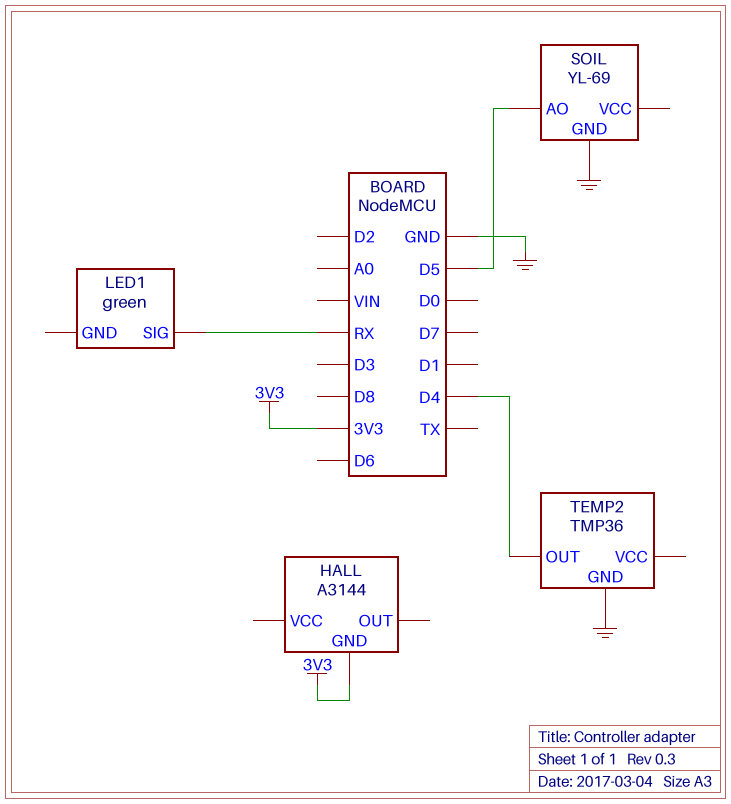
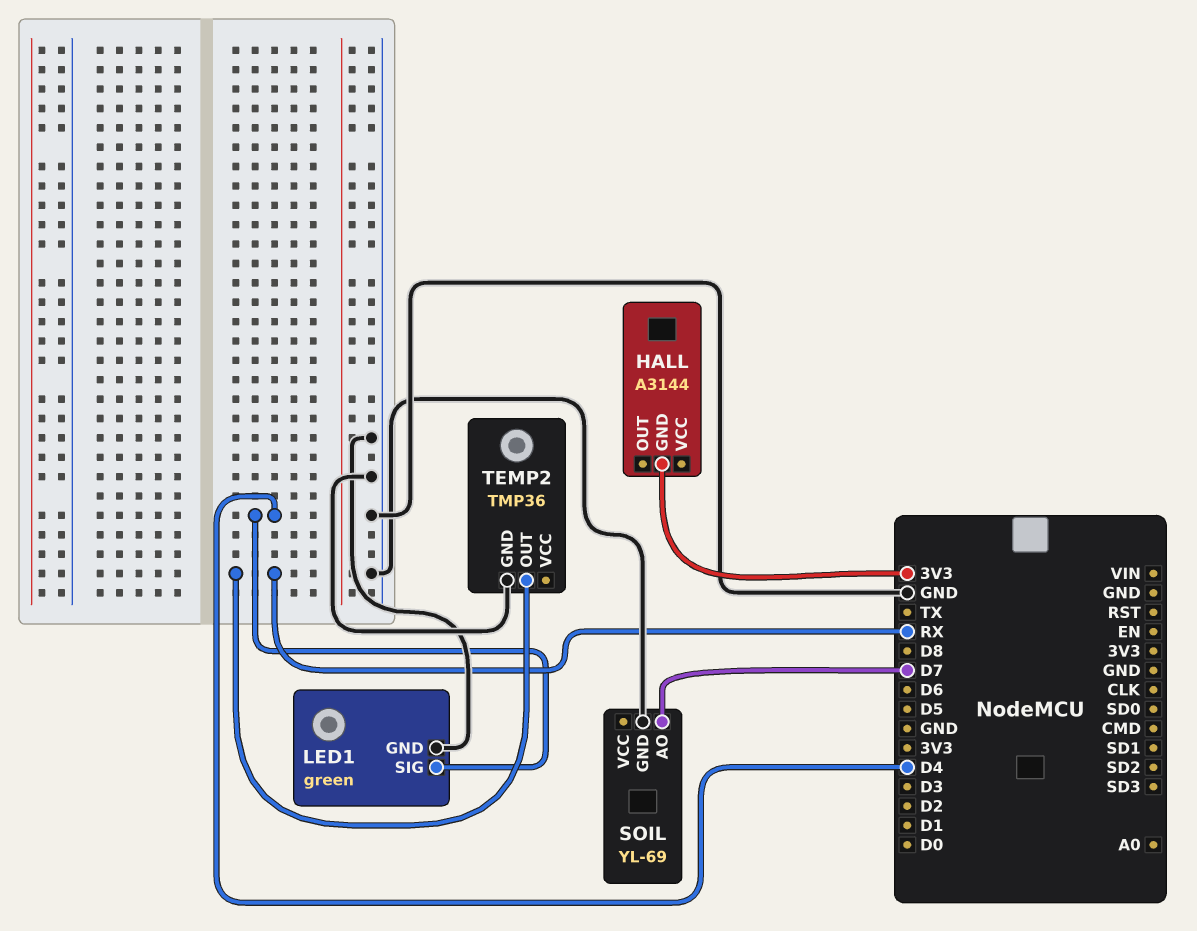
LED1 pin GND: none -> GND
LED1 pin SIG: RX -> D4
SOIL pin AO: D5 -> D7
TEMP2 pin OUT: D4 -> RX

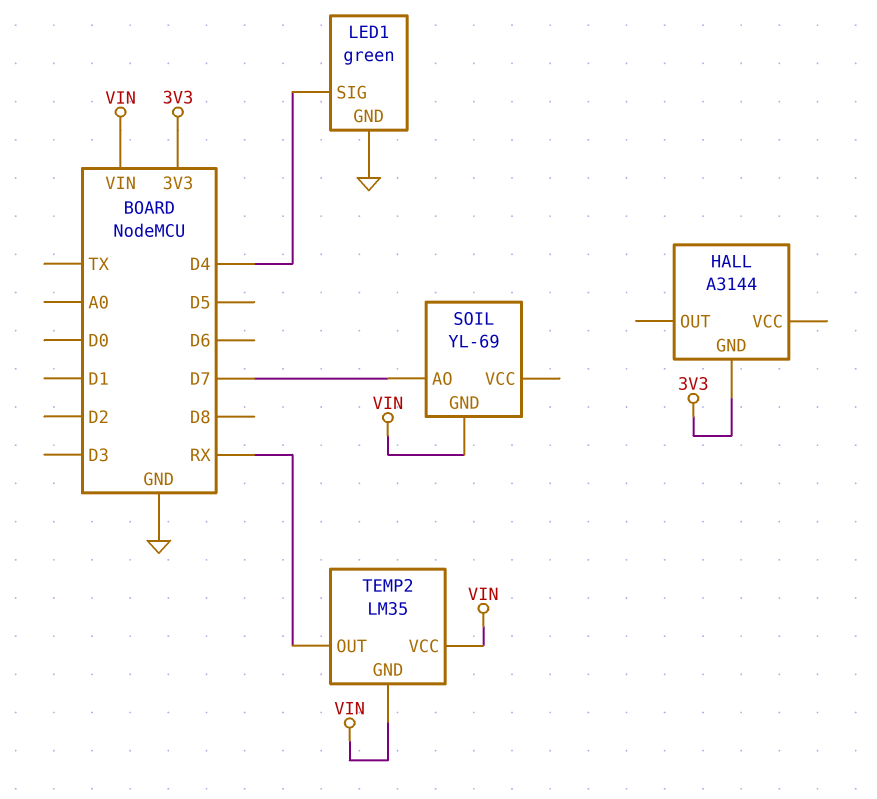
SOIL pin GND: GND -> VIN
TEMP2: TMP36 -> LM35
TEMP2 pin GND: GND -> VIN
TEMP2 pin VCC: none -> VIN

